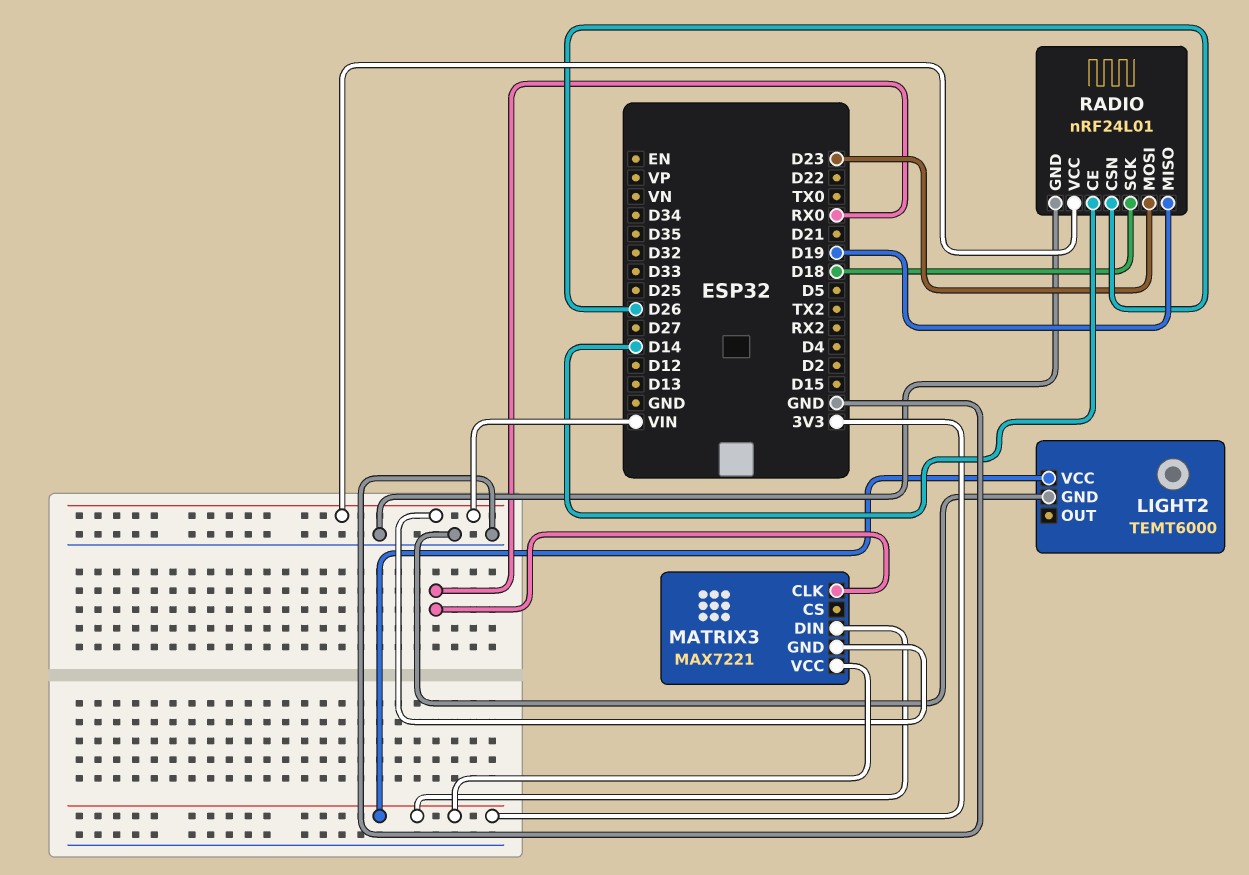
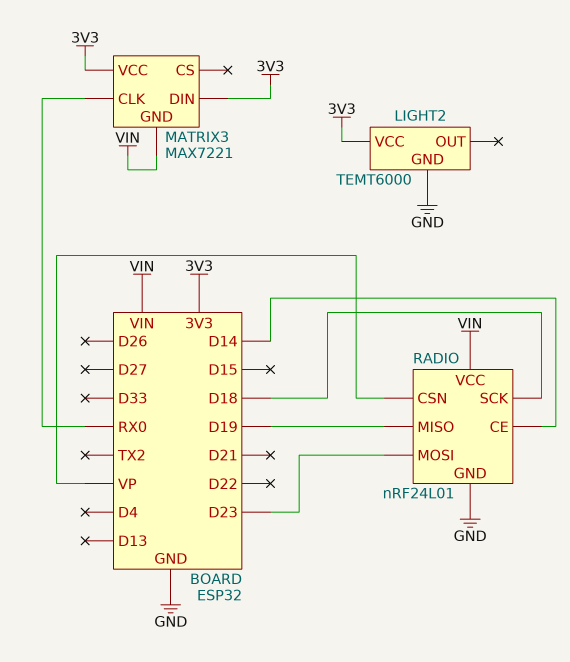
RADIO pin CSN: D26 -> VP

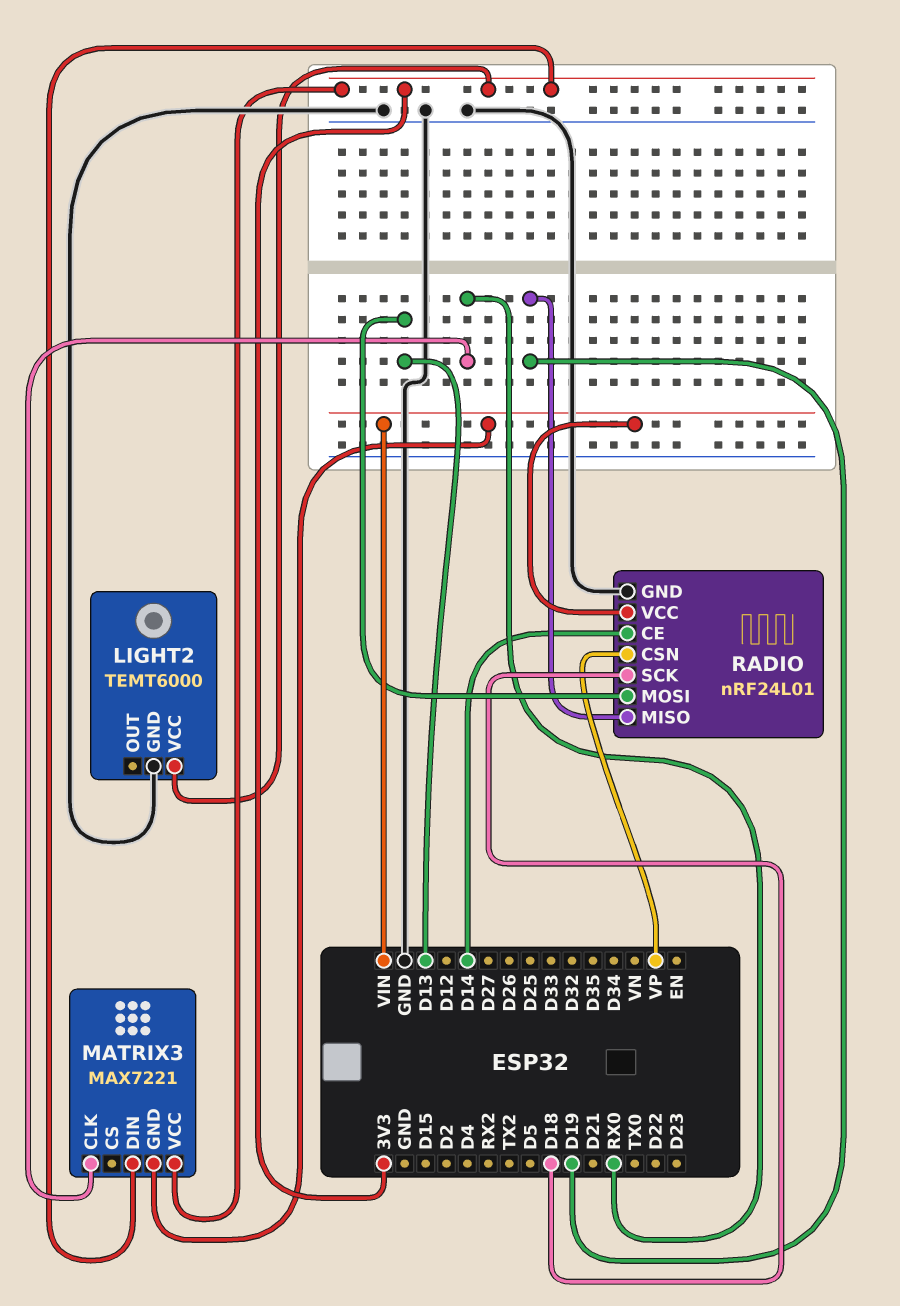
RADIO pin MOSI: D23 -> D13

